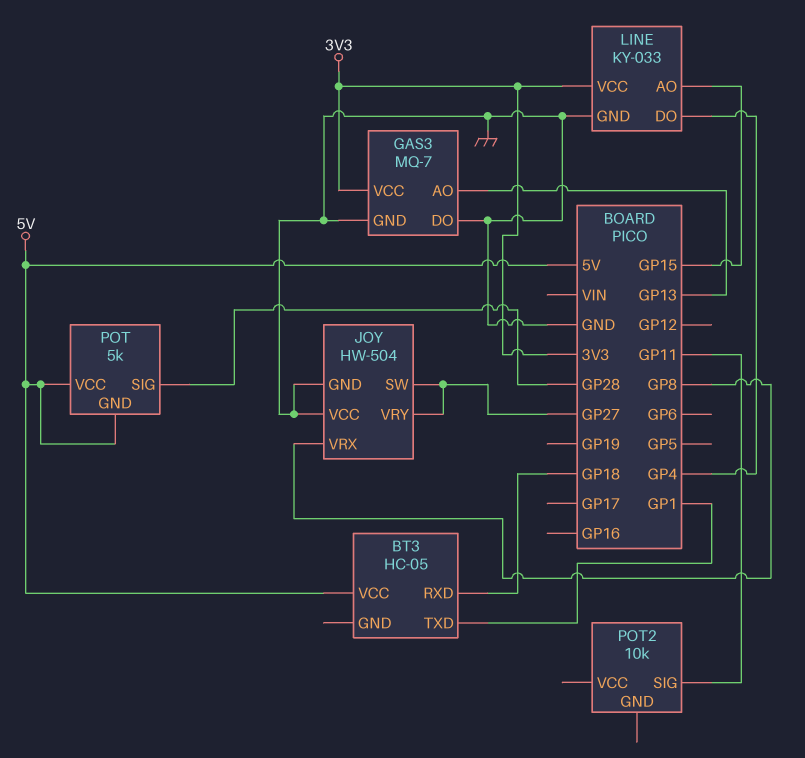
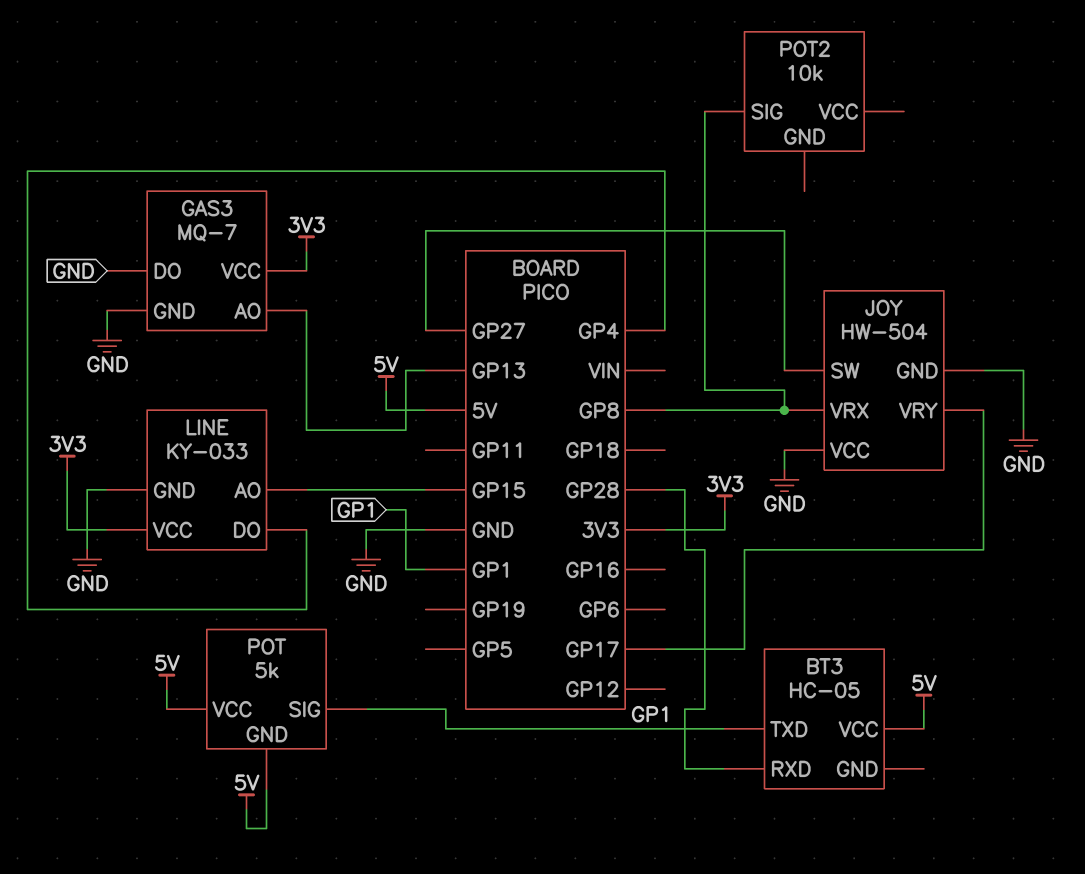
BT3 pin RXD: GP18 -> GP28
JOY pin VRY: GP27 -> GP17
POT pin SIG: GP28 -> GP1
POT2 pin SIG: GP11 -> GP8

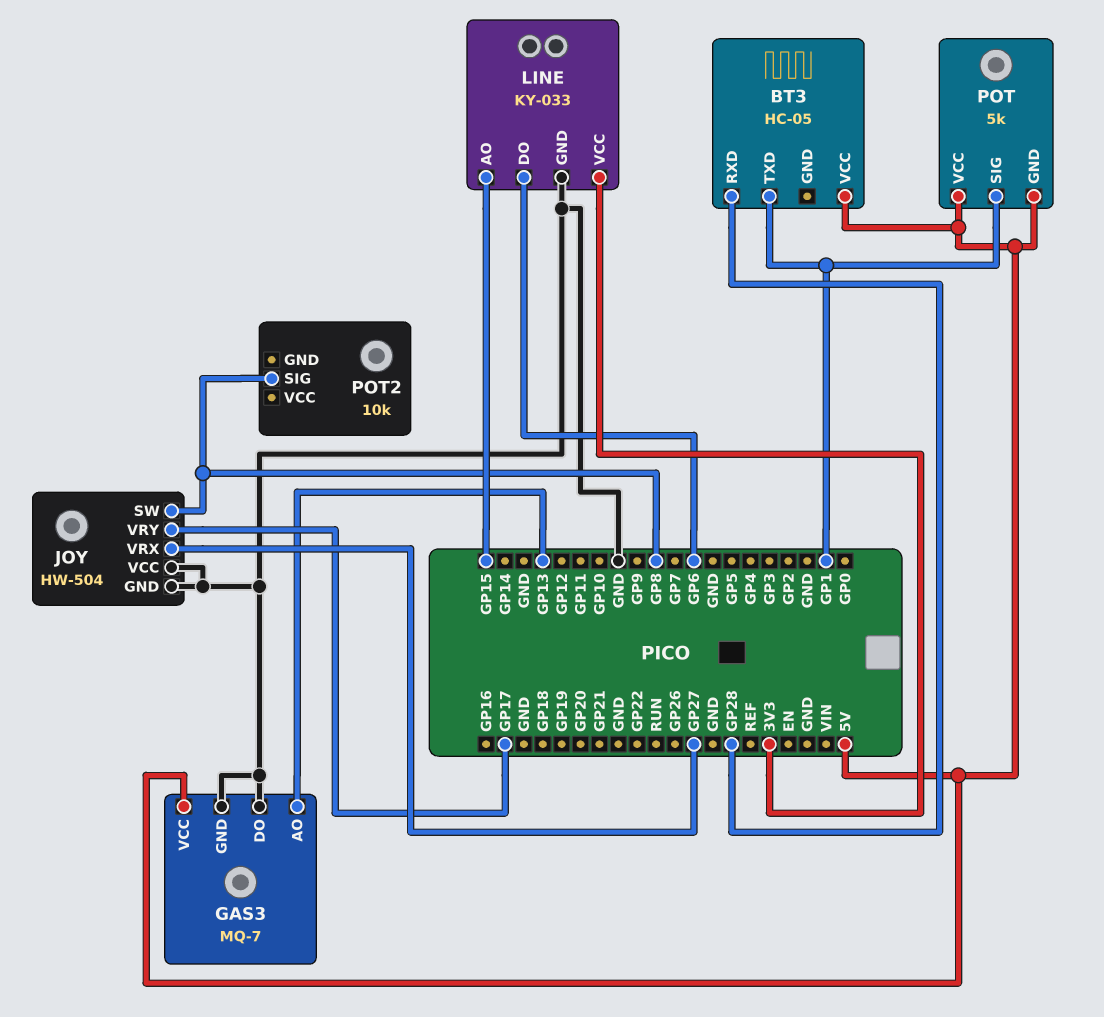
GAS3 pin VCC: 3V3 -> 5V
JOY pin SW: GP27 -> GP8
JOY pin VRX: GP8 -> GP27
LINE pin DO: GP4 -> GP6

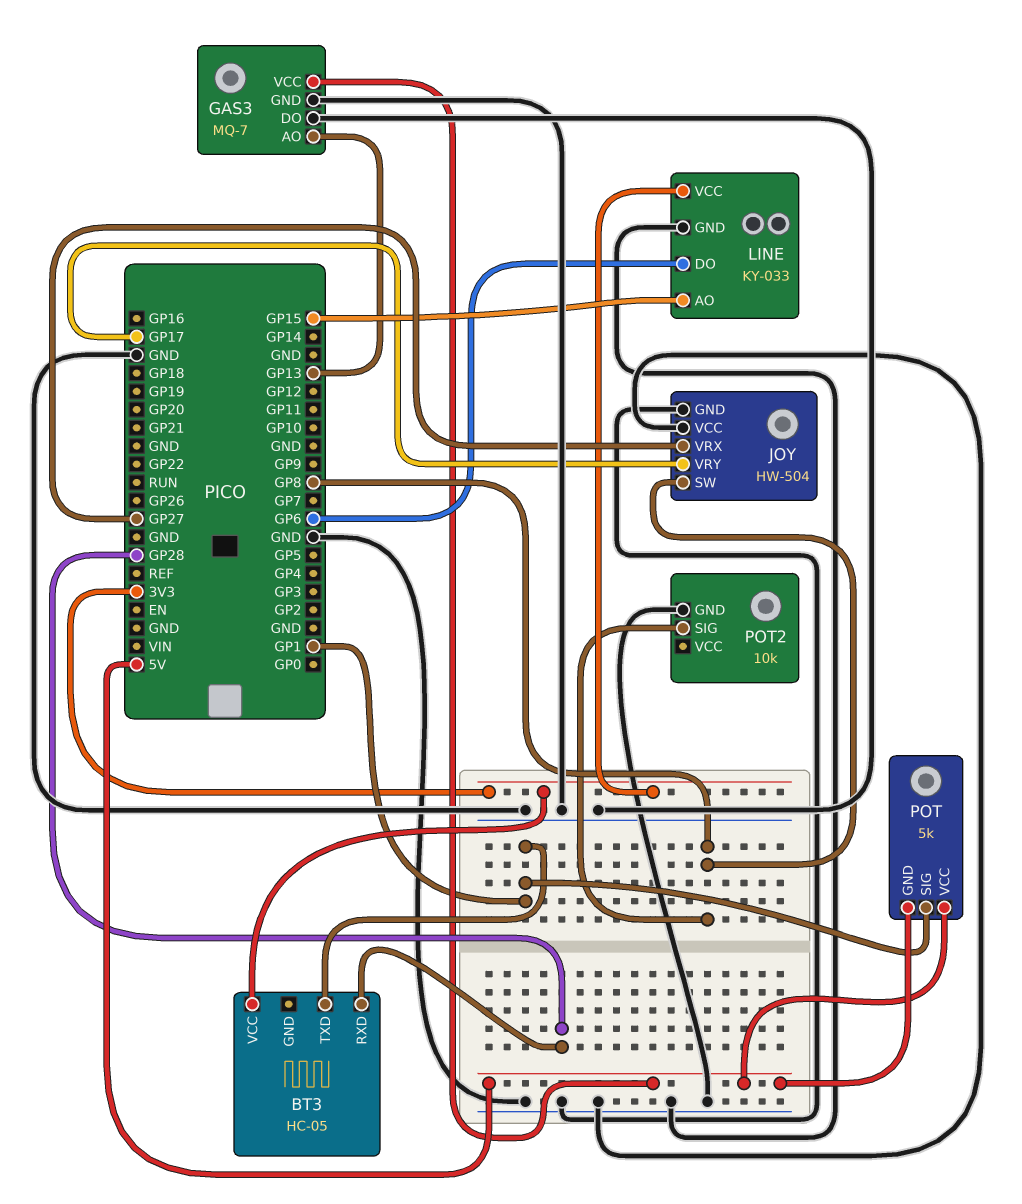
BT3 pin VCC: 5V -> 3V3
POT2 pin GND: none -> GND

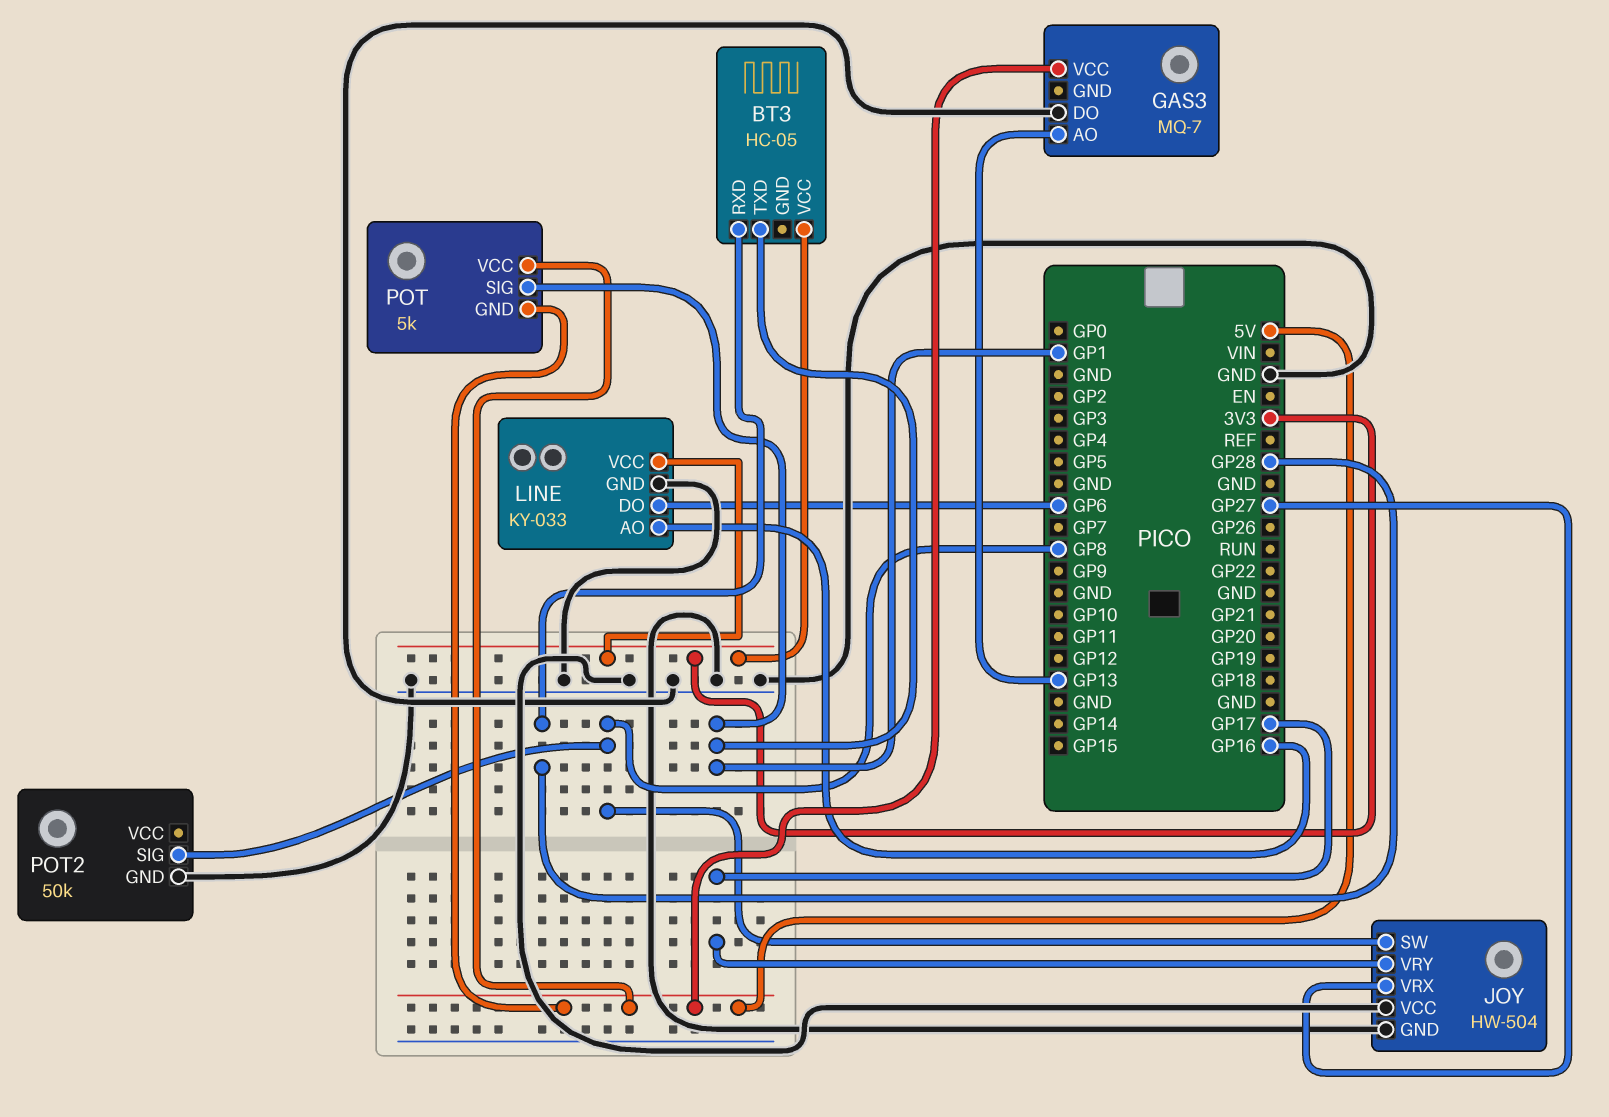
GAS3 pin GND: GND -> none
LINE pin AO: GP15 -> GP16
POT2: 10k -> 50k

